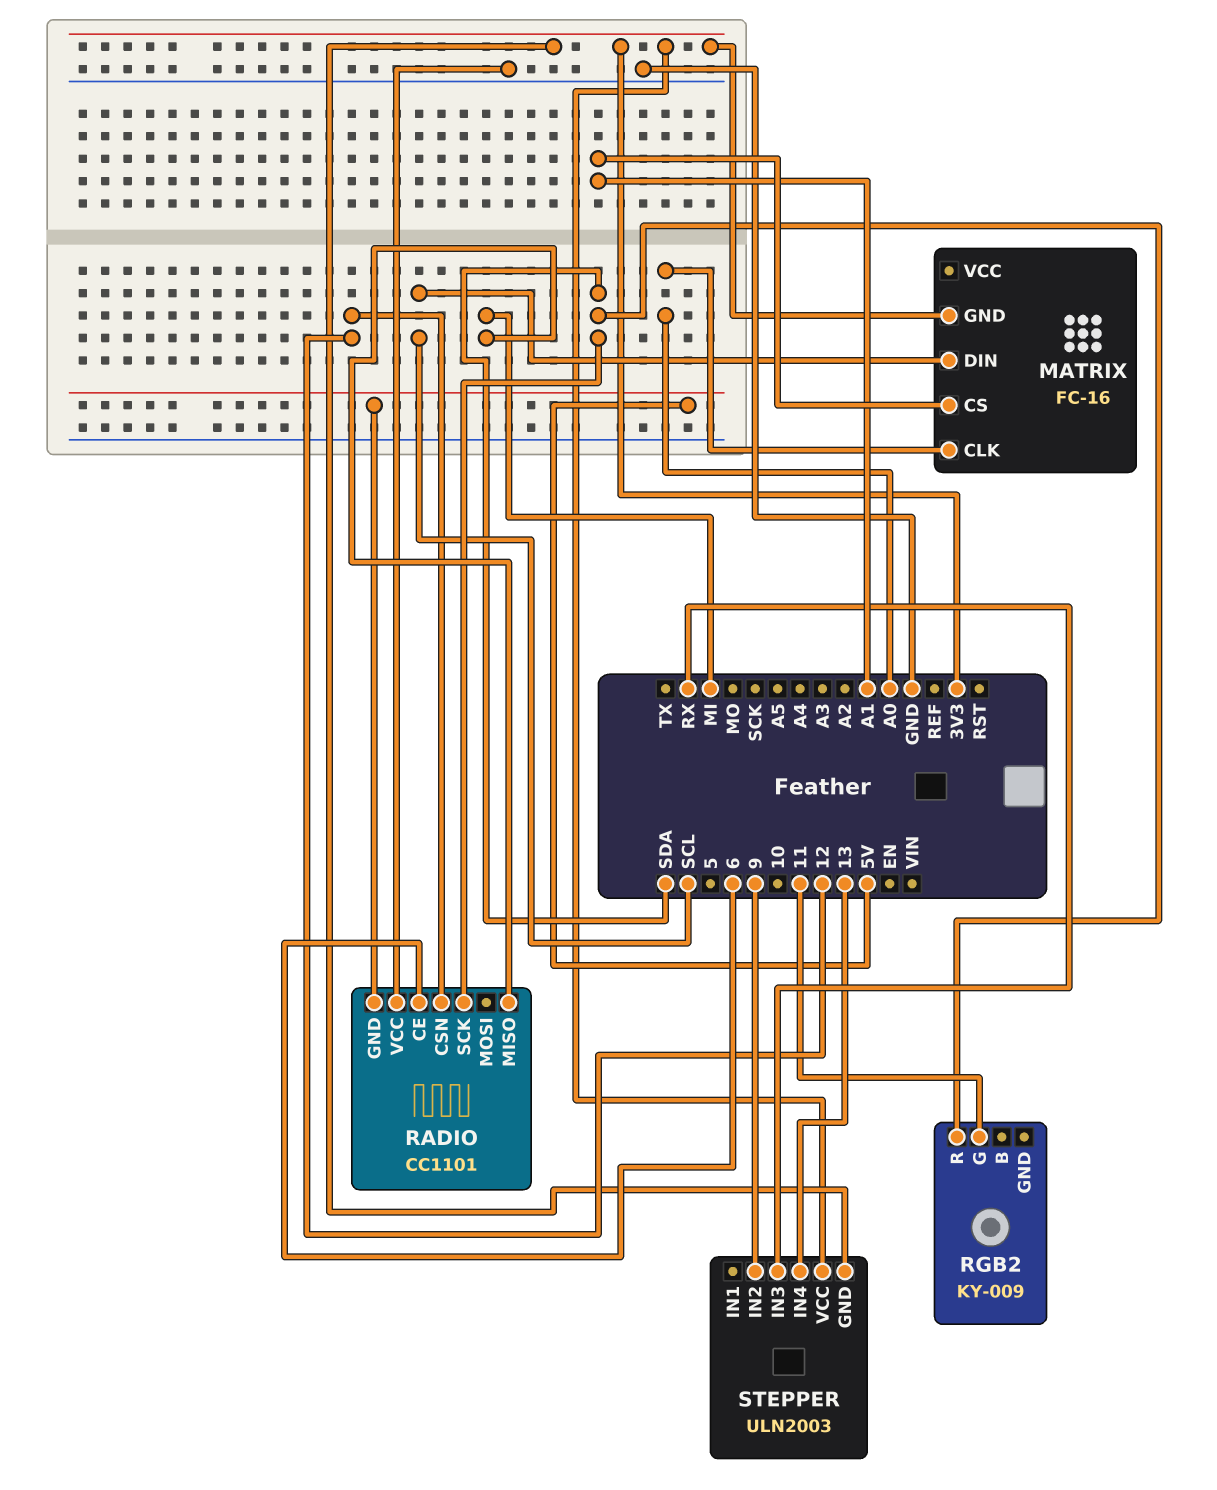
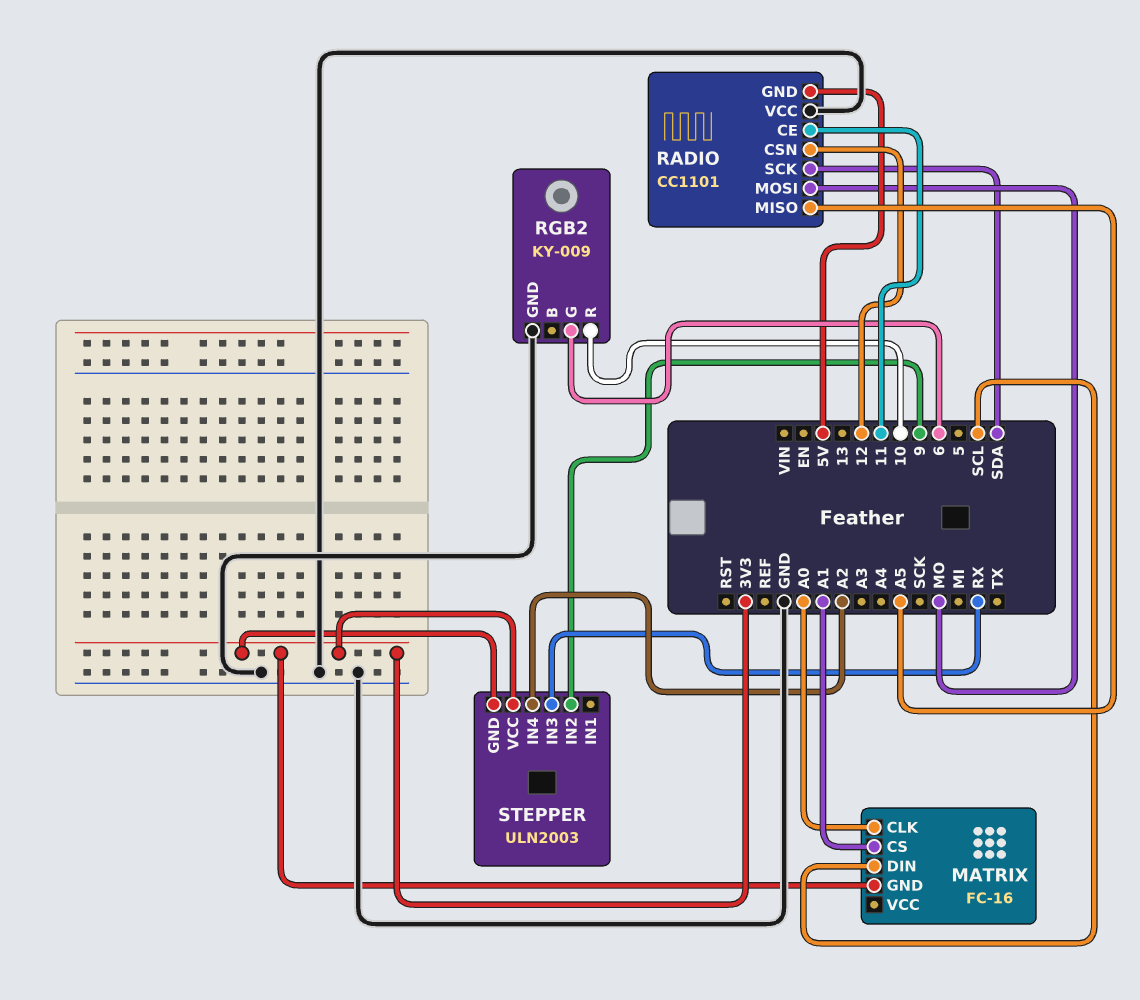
RADIO pin CE: 6 -> 11
RADIO pin MISO: MI -> A5
RADIO pin MOSI: none -> MO
RGB2 pin G: 11 -> 6
RGB2 pin GND: none -> GND
RGB2 pin R: SDA -> 10
STEPPER pin IN4: 13 -> A2

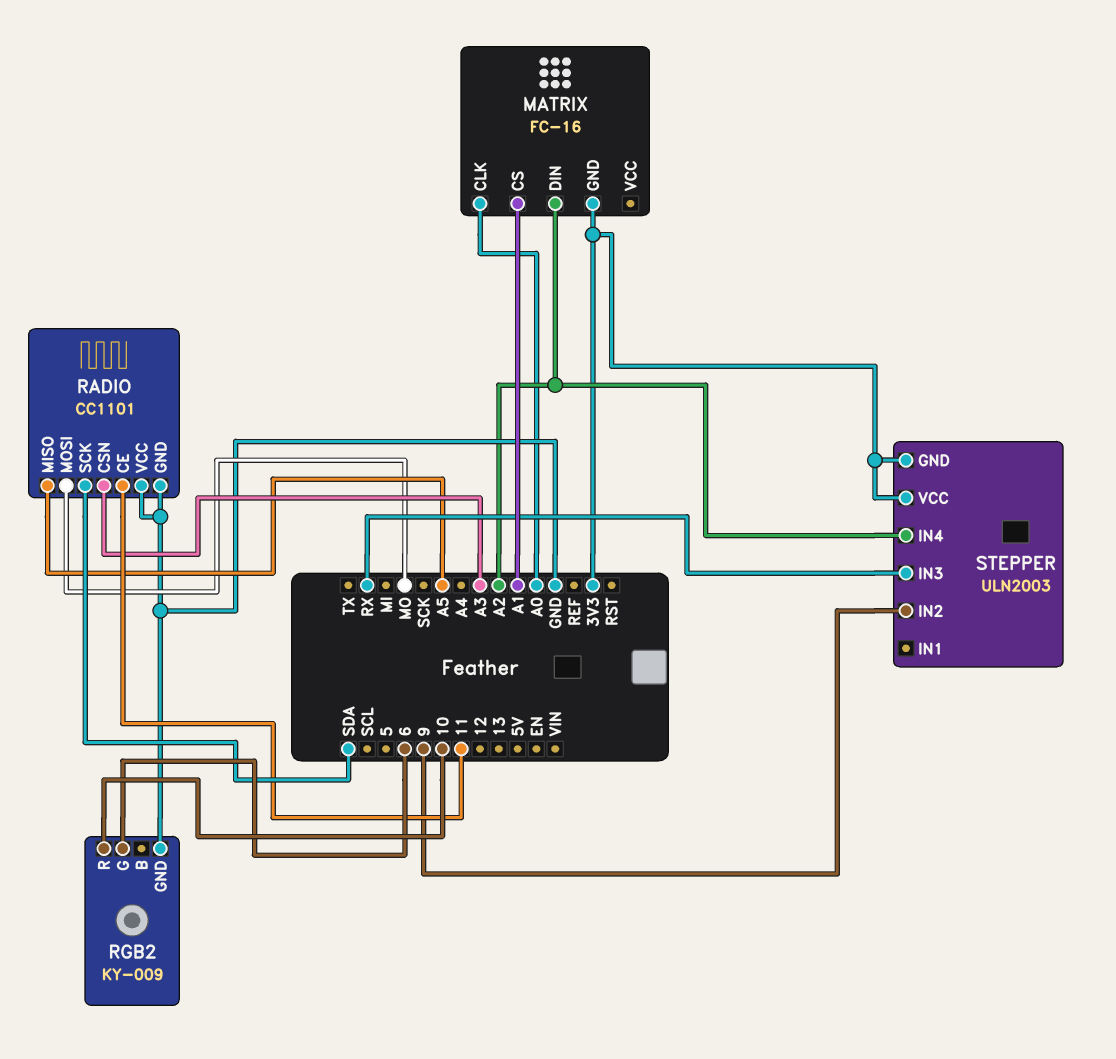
MATRIX pin DIN: SCL -> A2
RADIO pin CSN: 12 -> A3
RADIO pin GND: 5V -> GND

